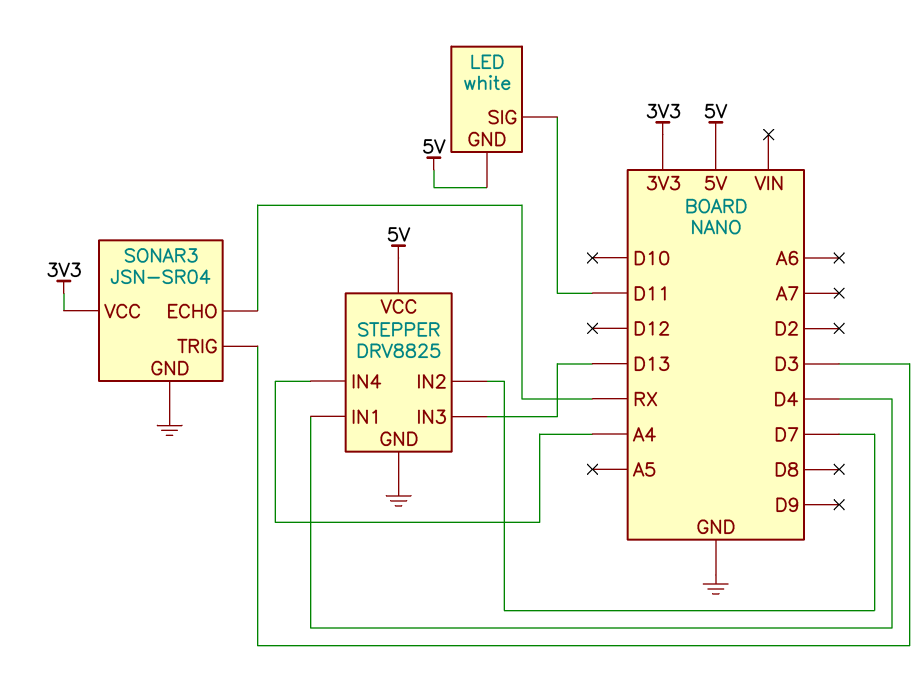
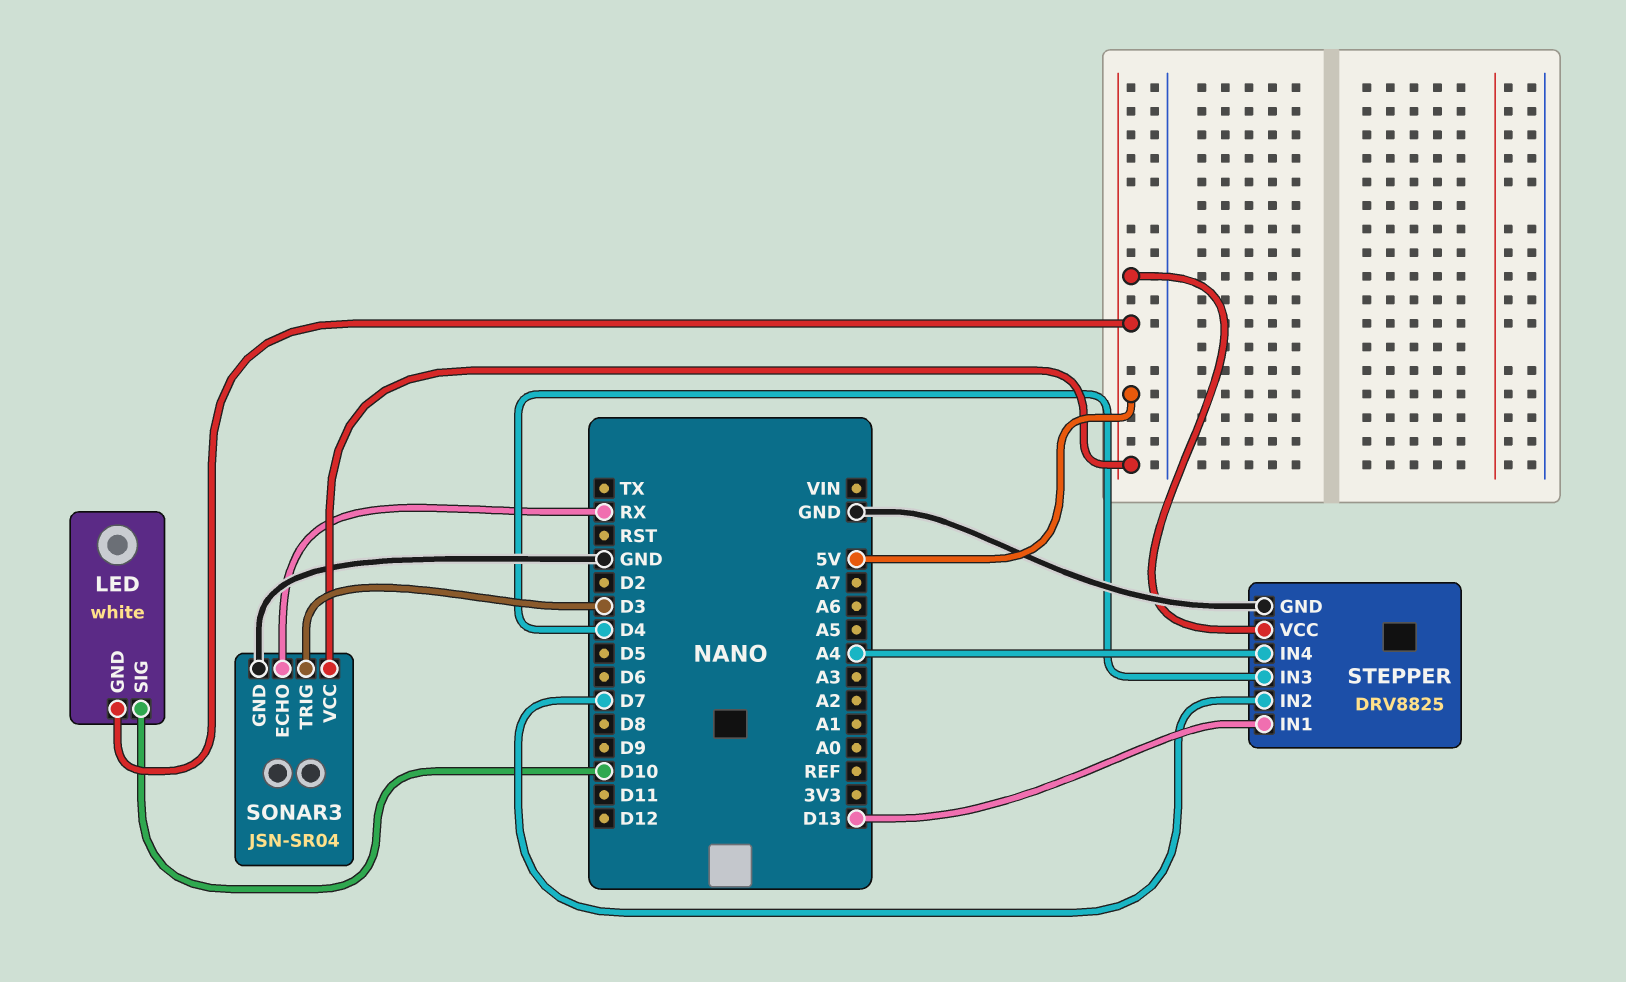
LED pin SIG: D11 -> D10
SONAR3 pin VCC: 3V3 -> 5V
STEPPER pin IN1: D4 -> D13
STEPPER pin IN3: D13 -> D4

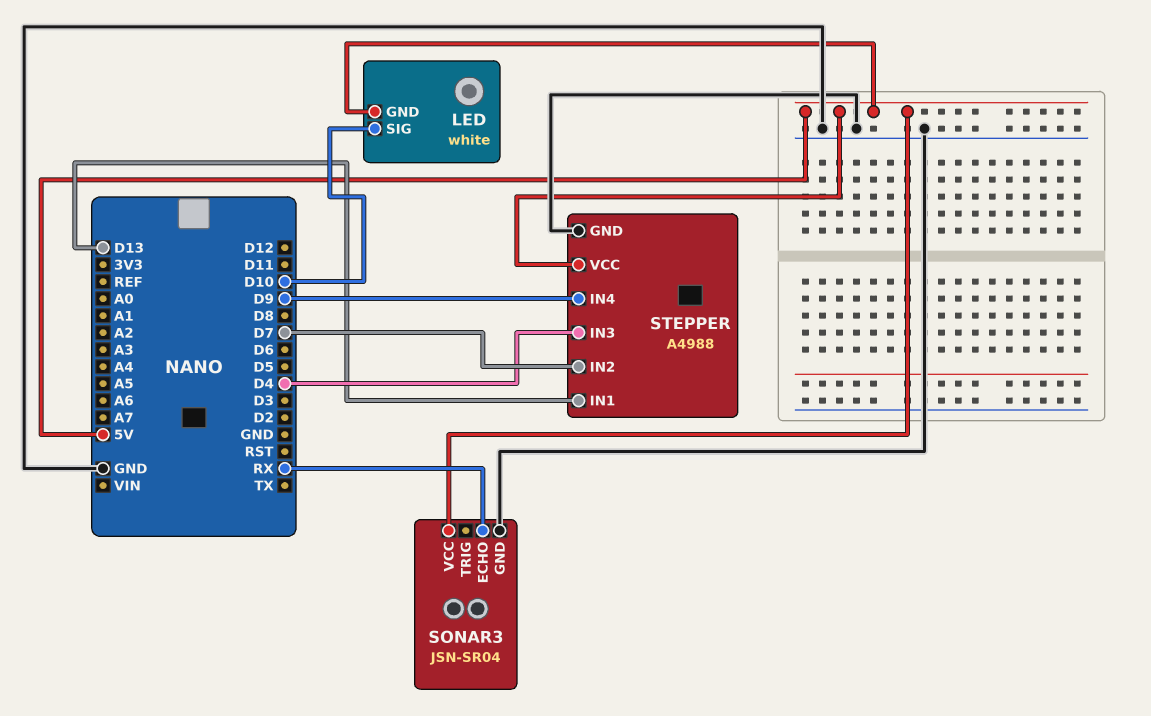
SONAR3 pin TRIG: D3 -> none
STEPPER: DRV8825 -> A4988
STEPPER pin IN4: A4 -> D9

